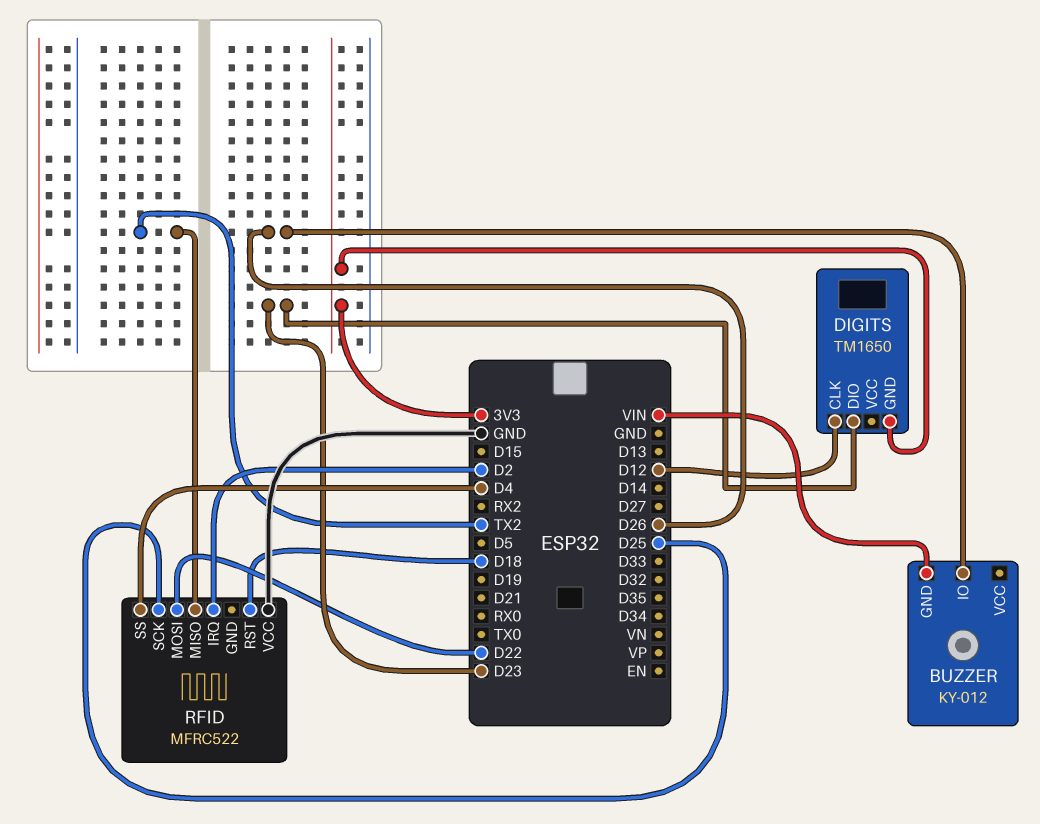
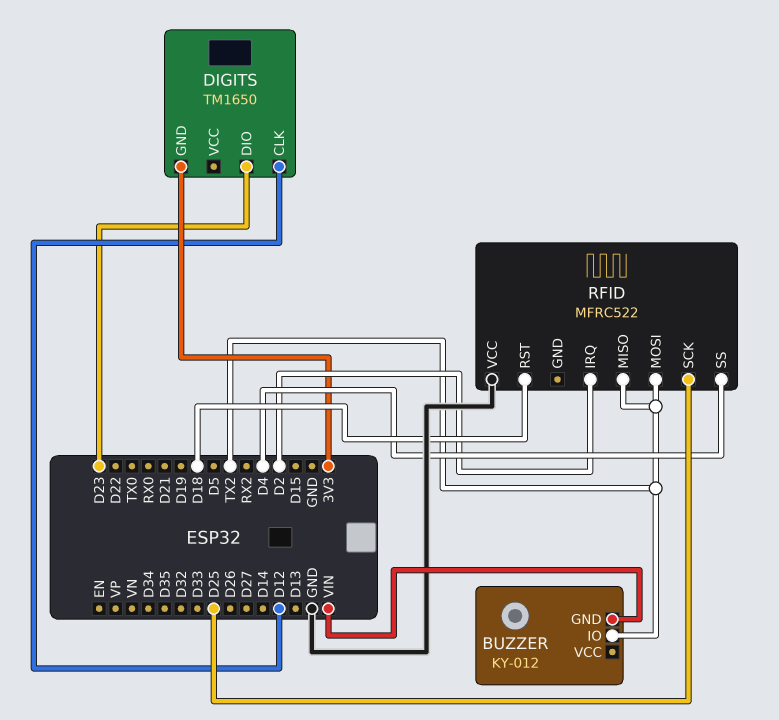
BUZZER pin IO: D26 -> TX2
RFID pin MOSI: D22 -> TX2

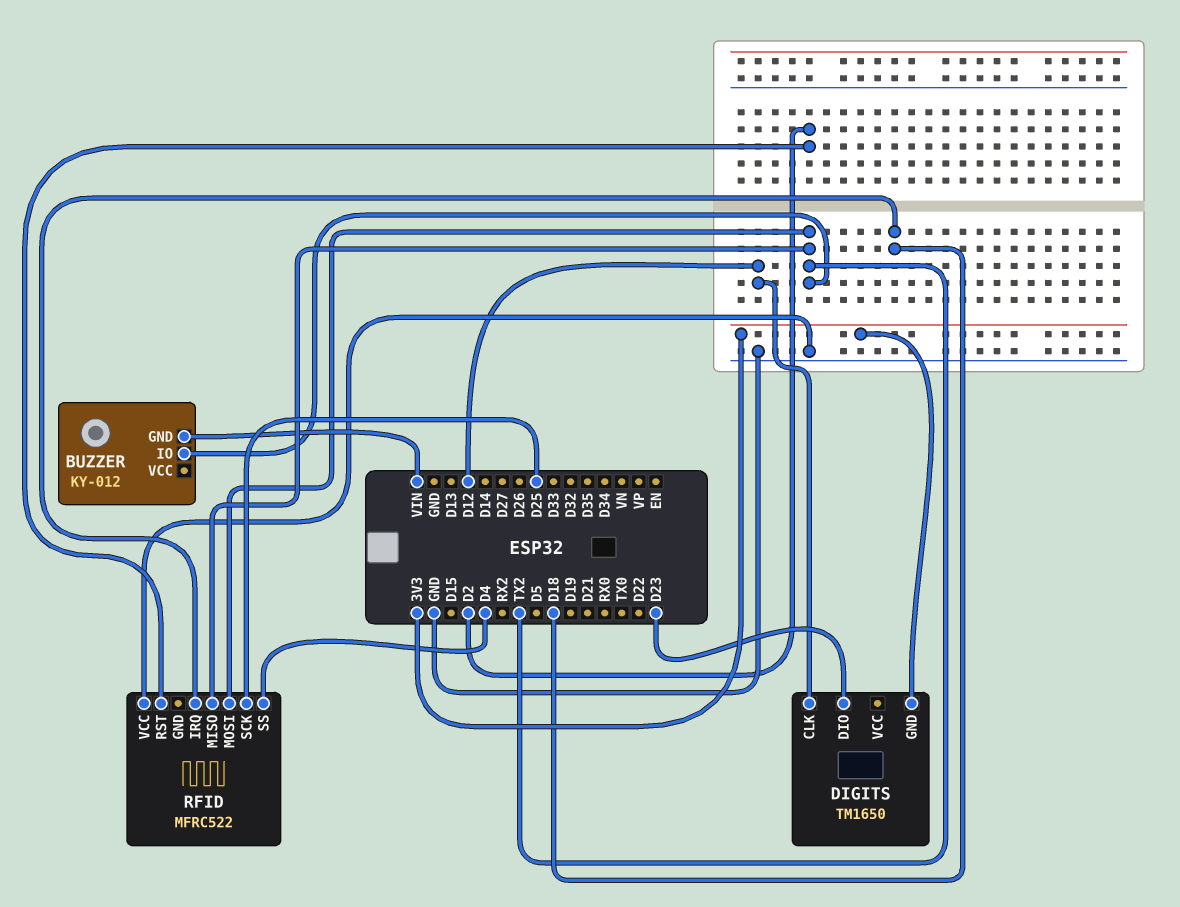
RFID pin IRQ: D2 -> D18
RFID pin RST: D18 -> D2

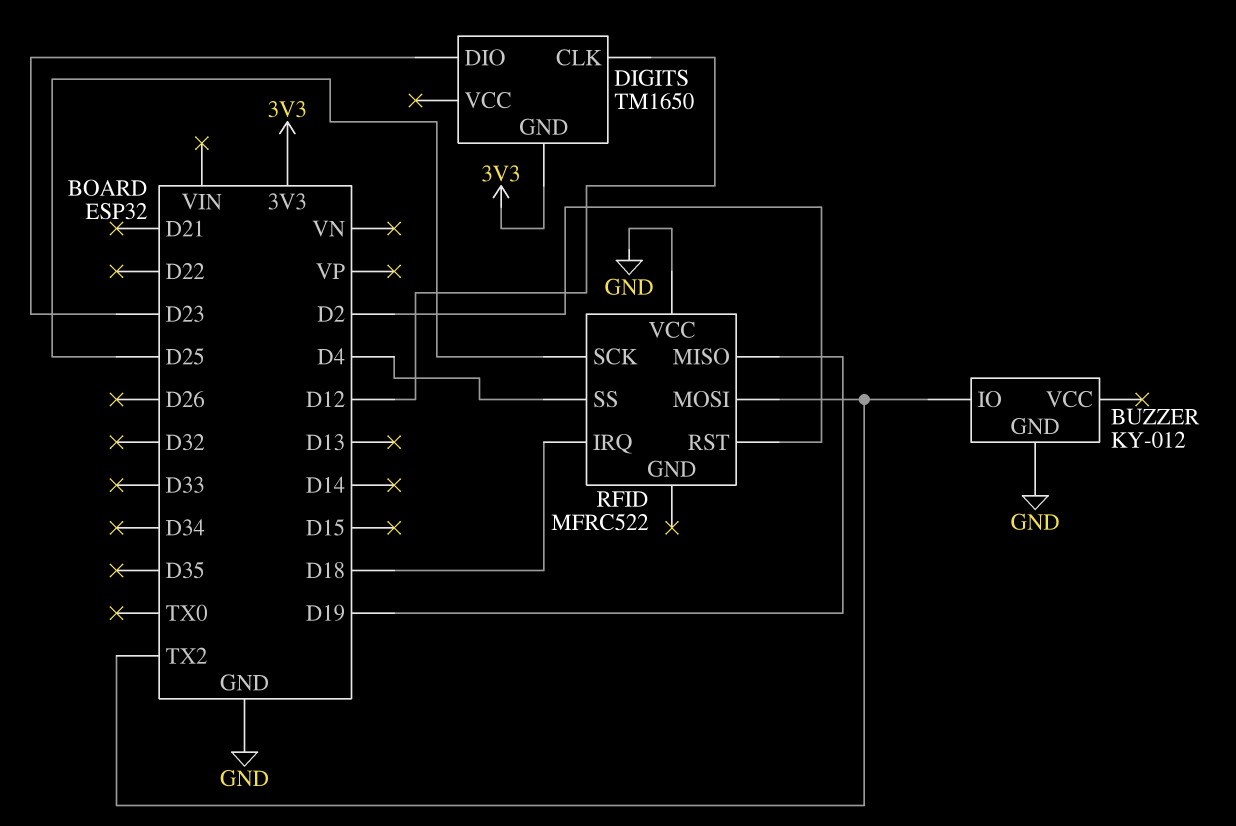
BUZZER pin GND: VIN -> GND
RFID pin MISO: TX2 -> D19

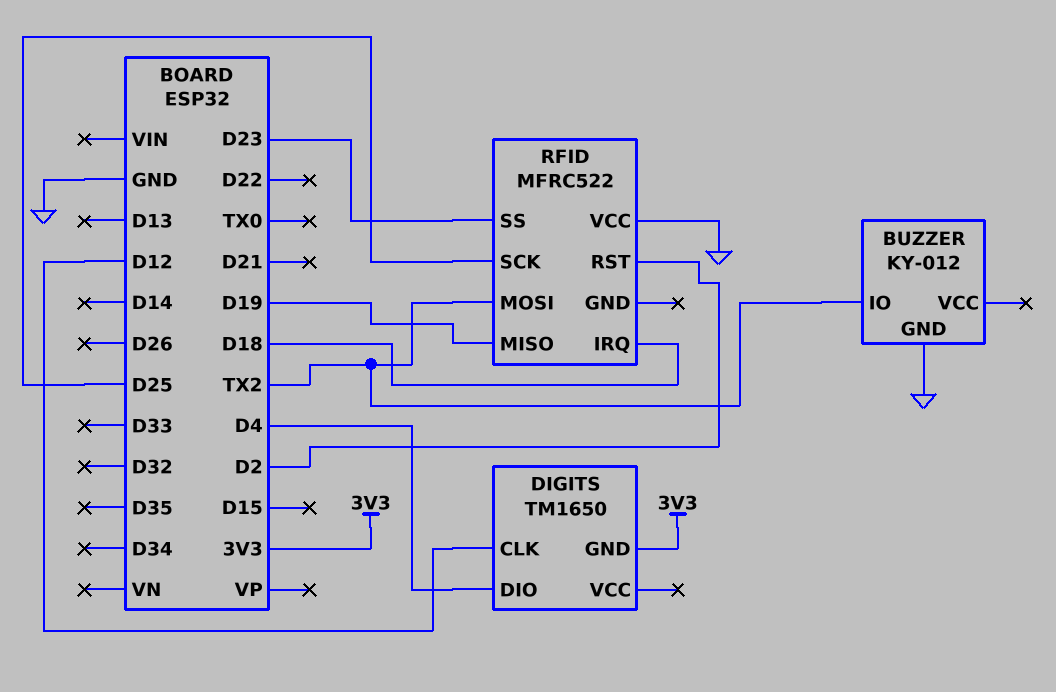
DIGITS pin DIO: D23 -> D4
RFID pin SS: D4 -> D23

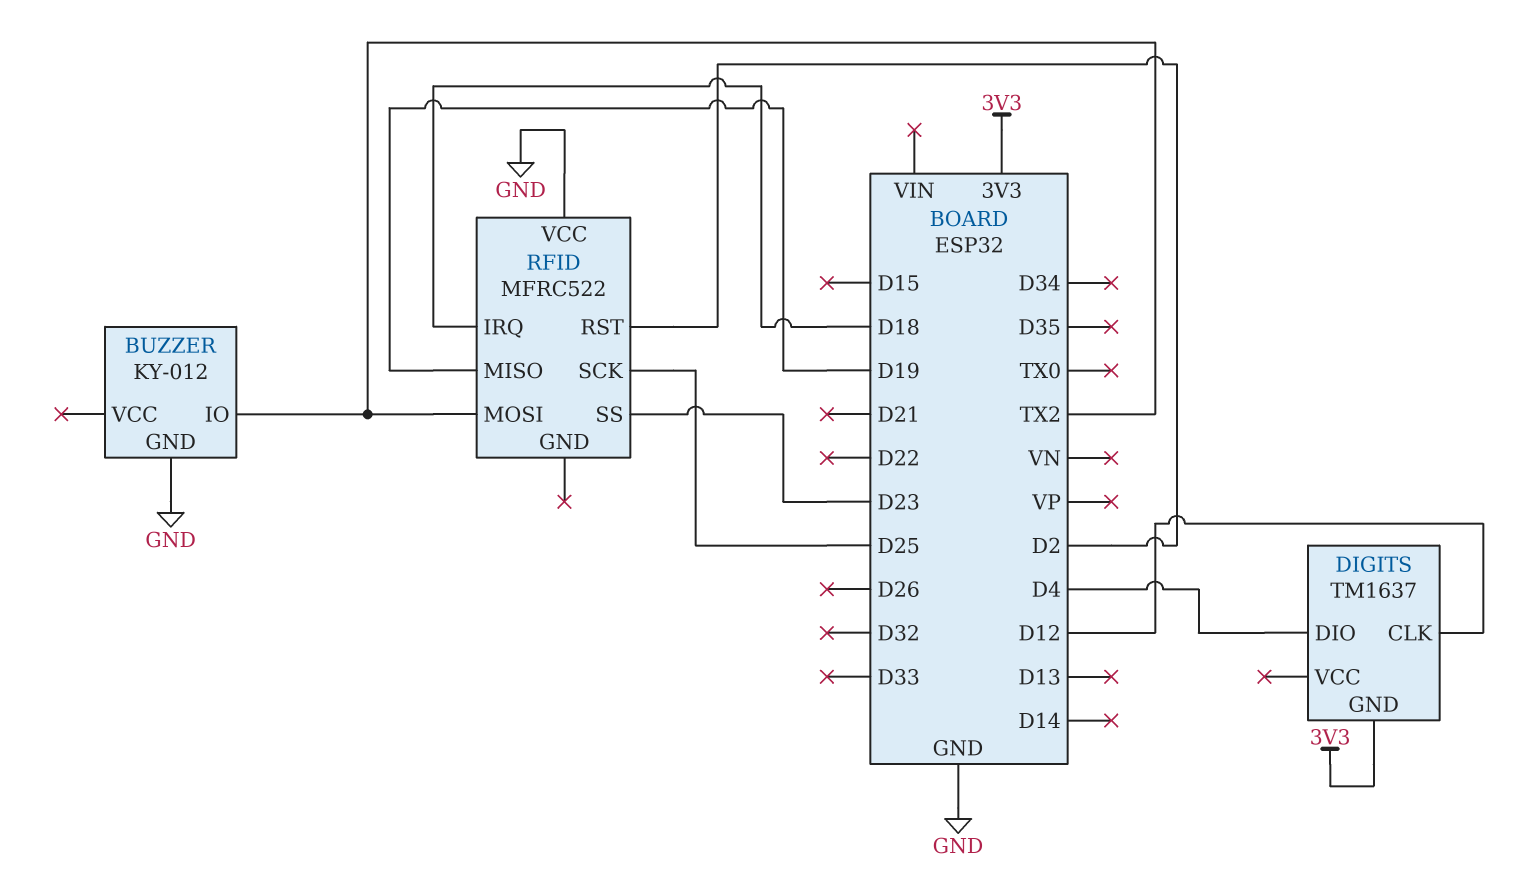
DIGITS: TM1650 -> TM1637

